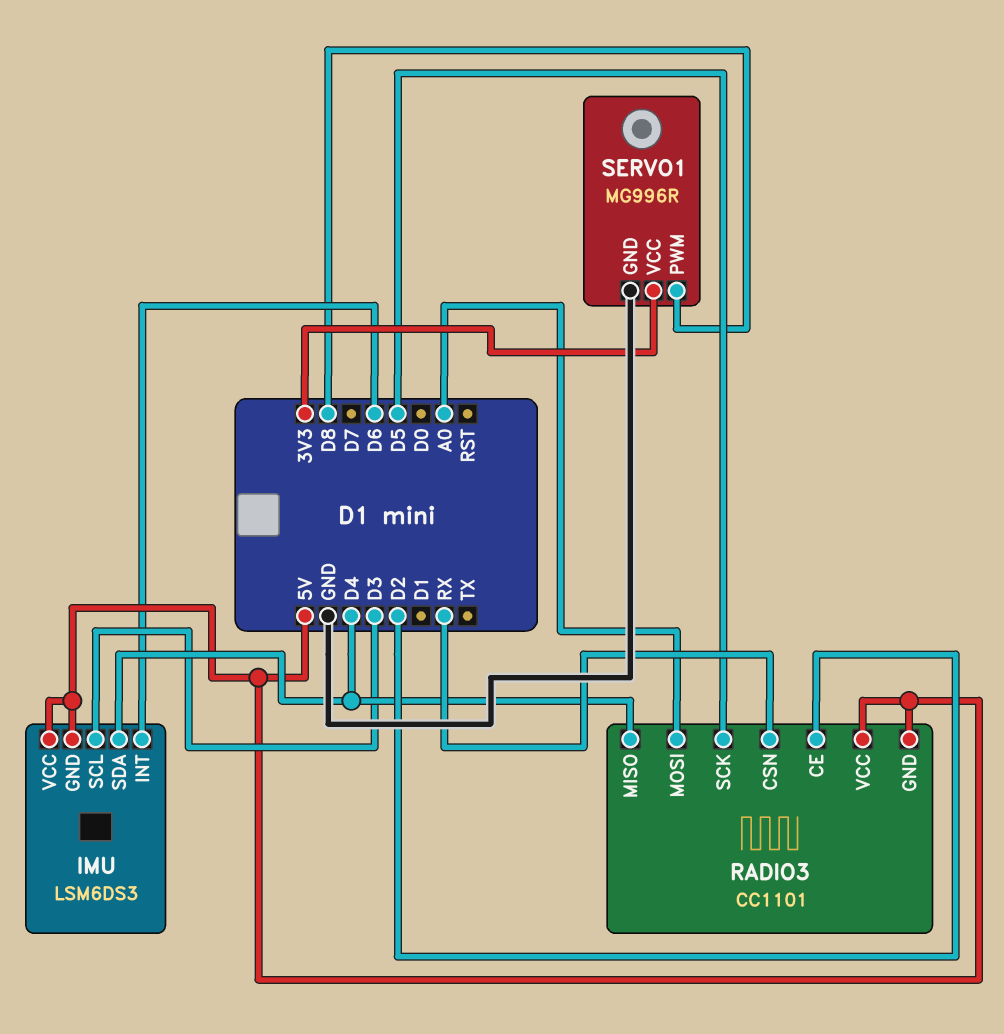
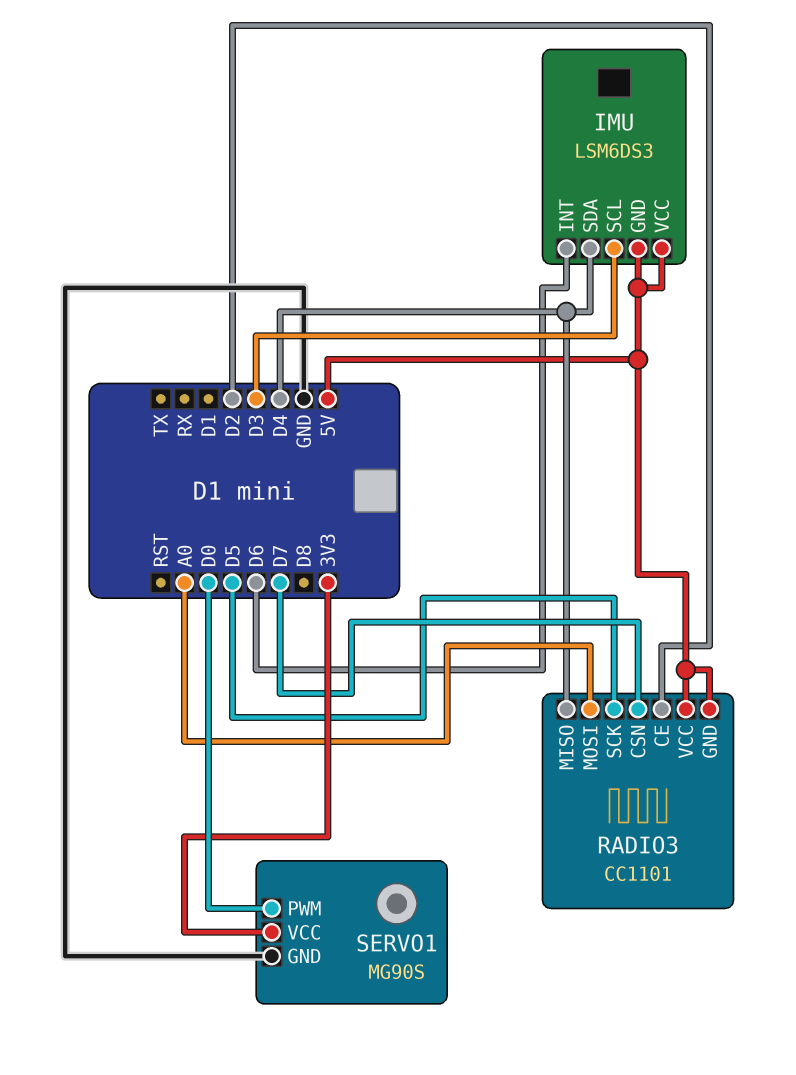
RADIO3 pin CSN: RX -> D7
SERVO1: MG996R -> MG90S
SERVO1 pin PWM: D8 -> D0

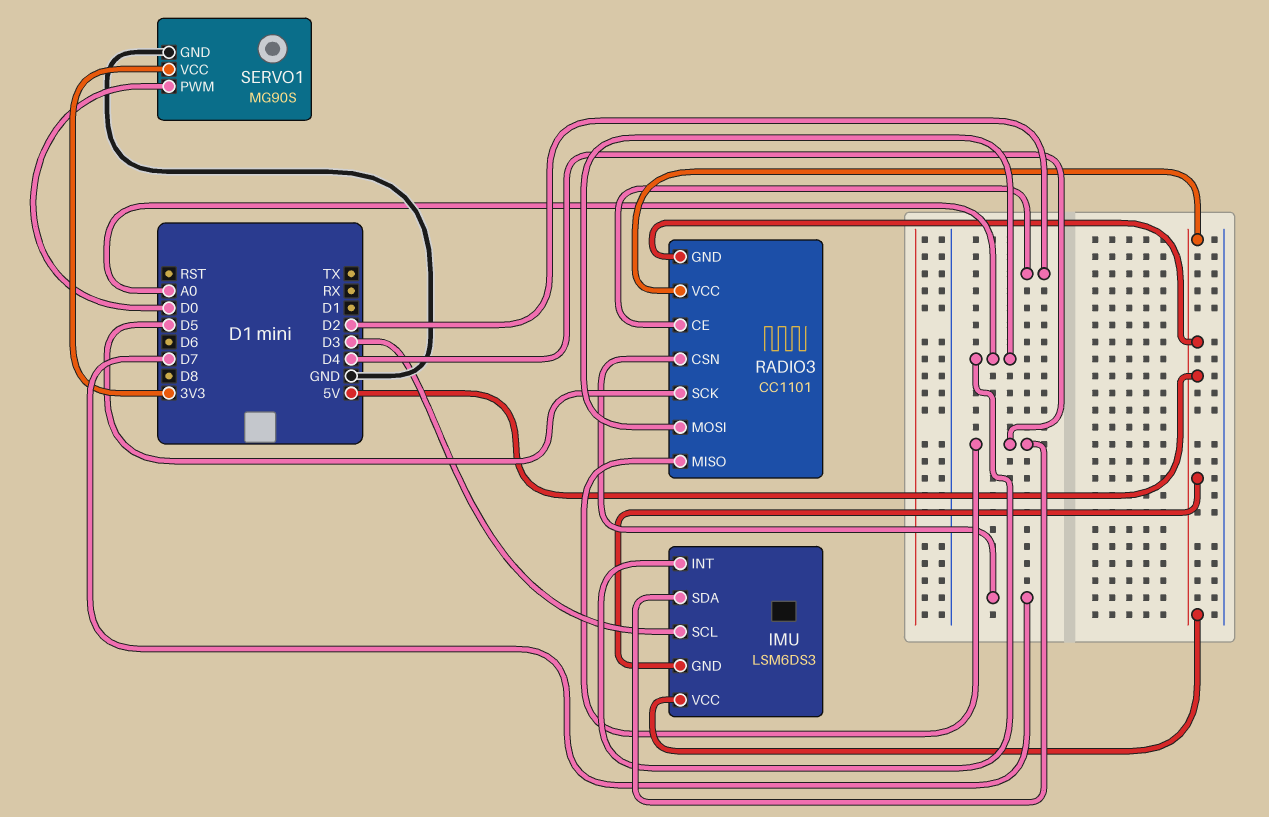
IMU pin INT: D6 -> A0

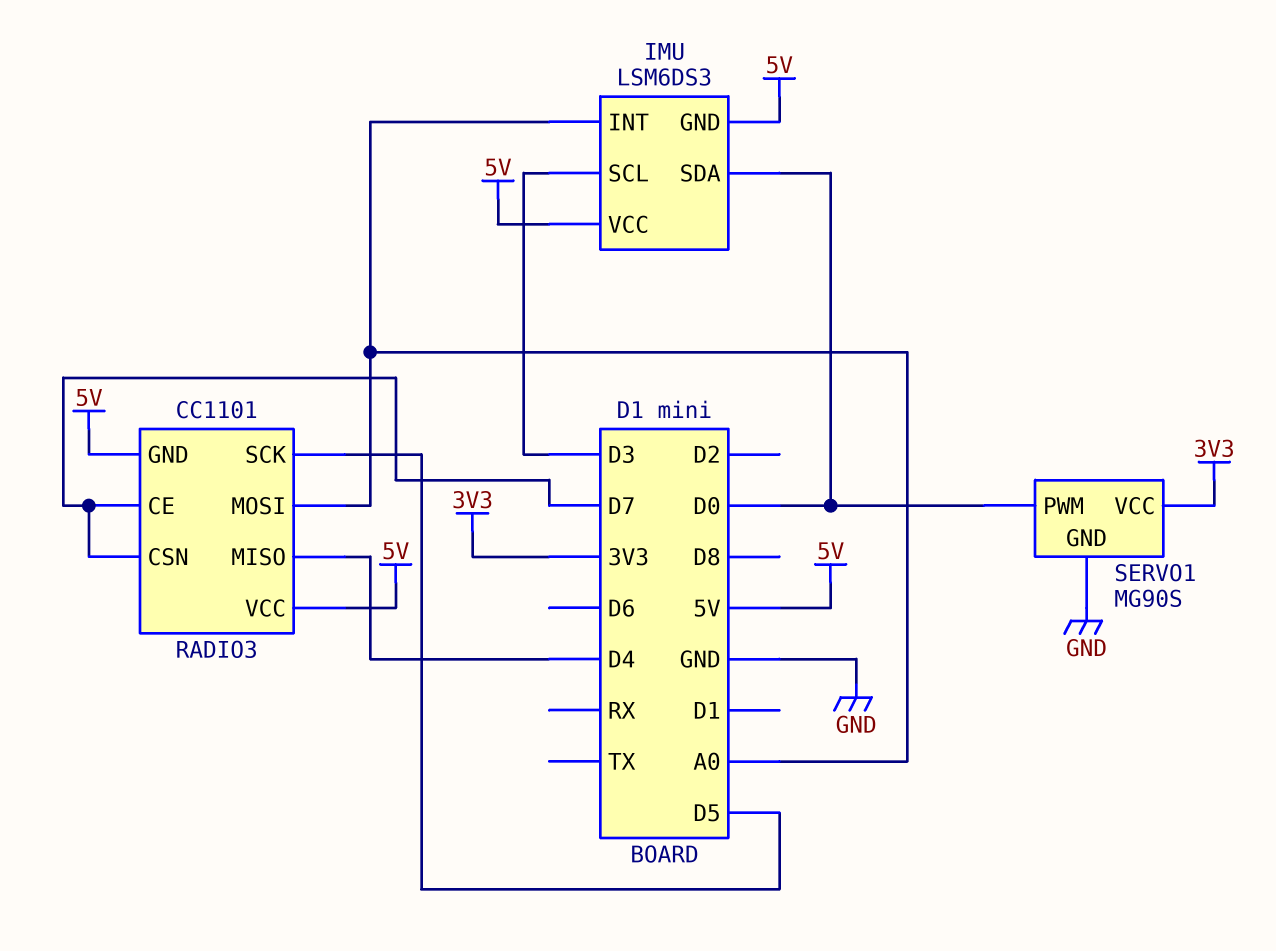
IMU pin SDA: D4 -> D0
RADIO3 pin CE: D2 -> D7

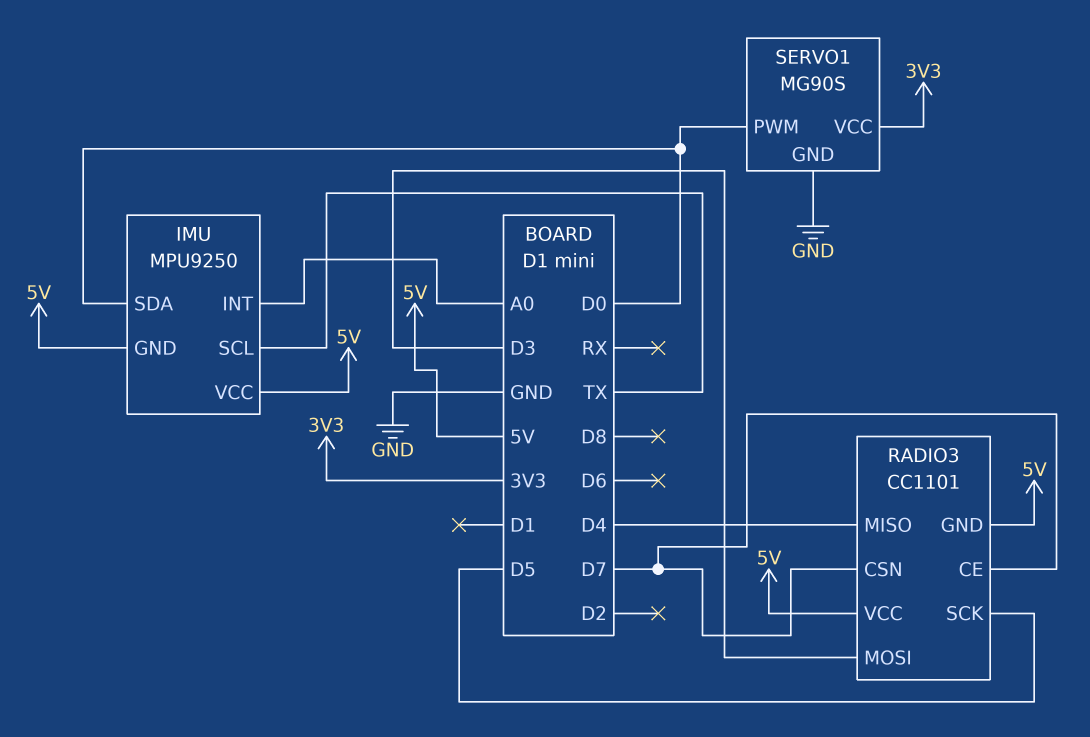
IMU: LSM6DS3 -> MPU9250
IMU pin SCL: D3 -> TX
RADIO3 pin MOSI: A0 -> D3

